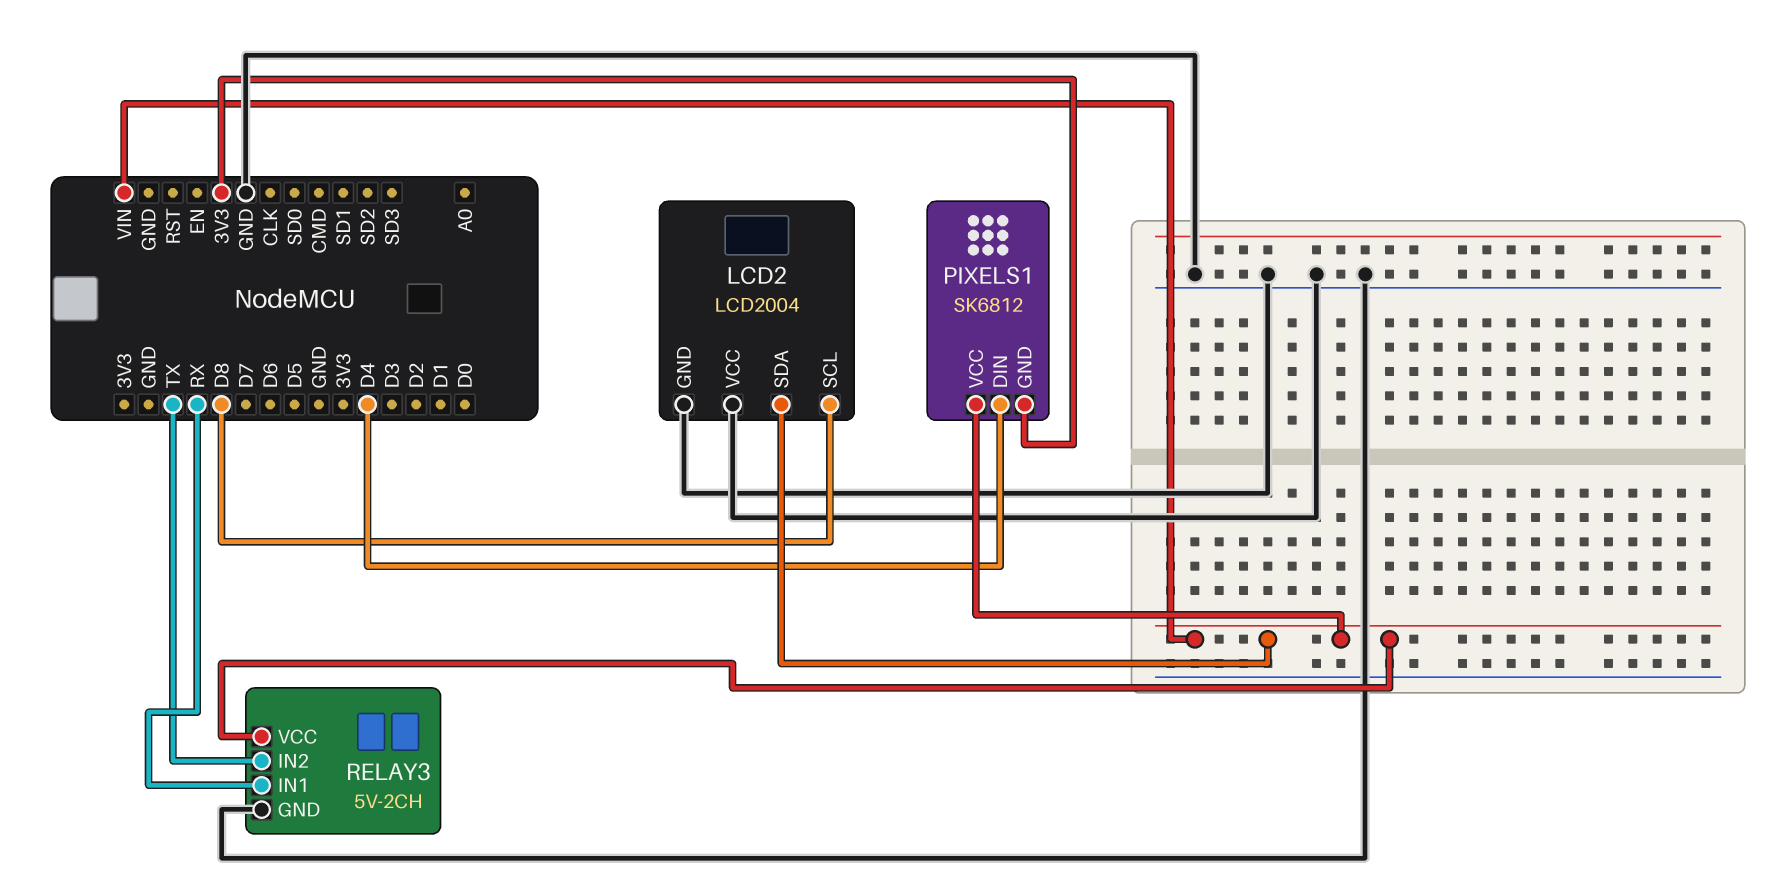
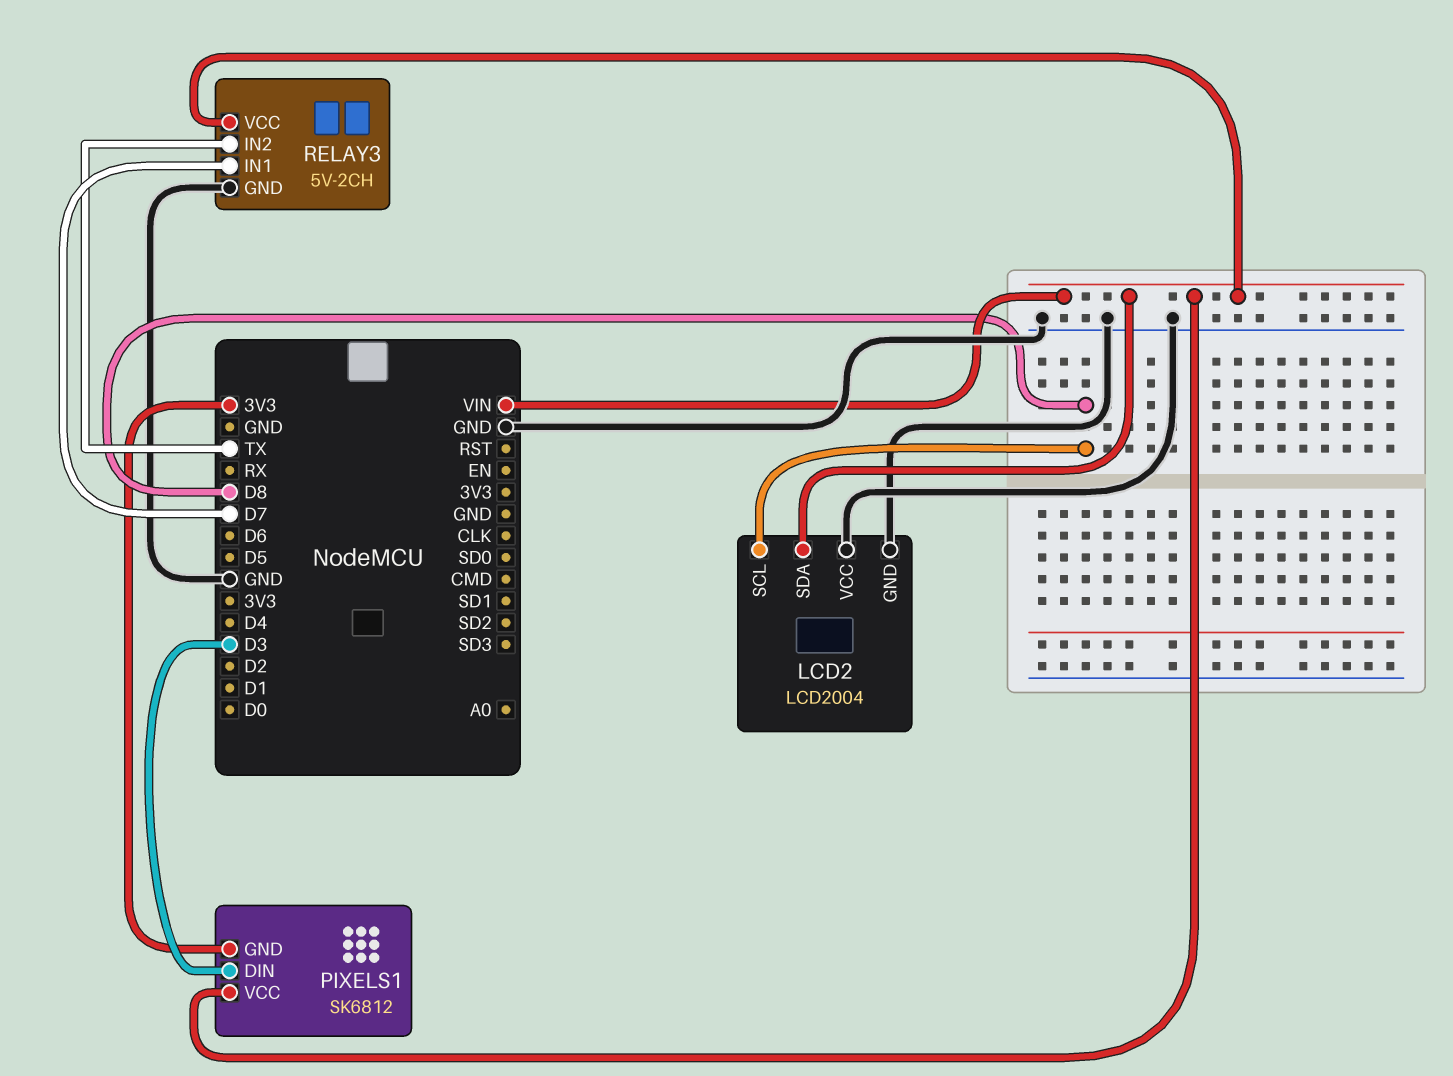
PIXELS1 pin DIN: D4 -> D3
RELAY3 pin IN1: RX -> D7

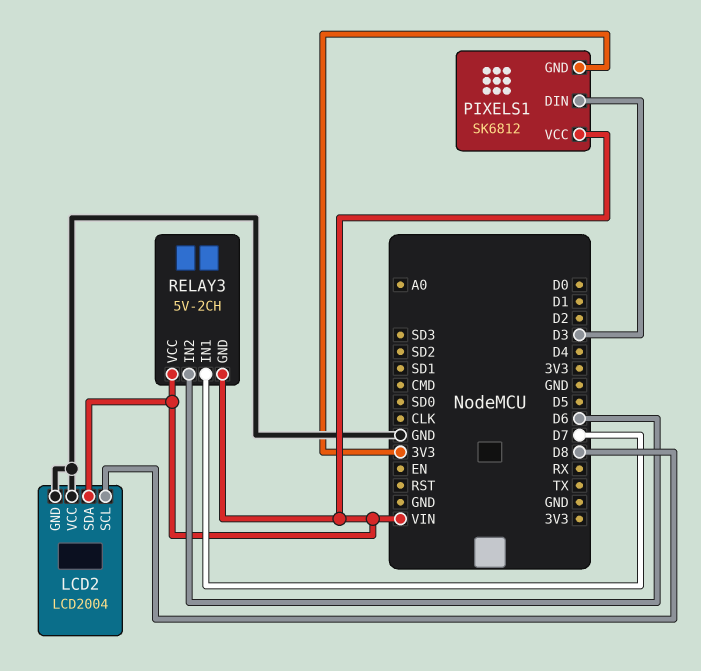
RELAY3 pin GND: GND -> VIN
RELAY3 pin IN2: TX -> D6

